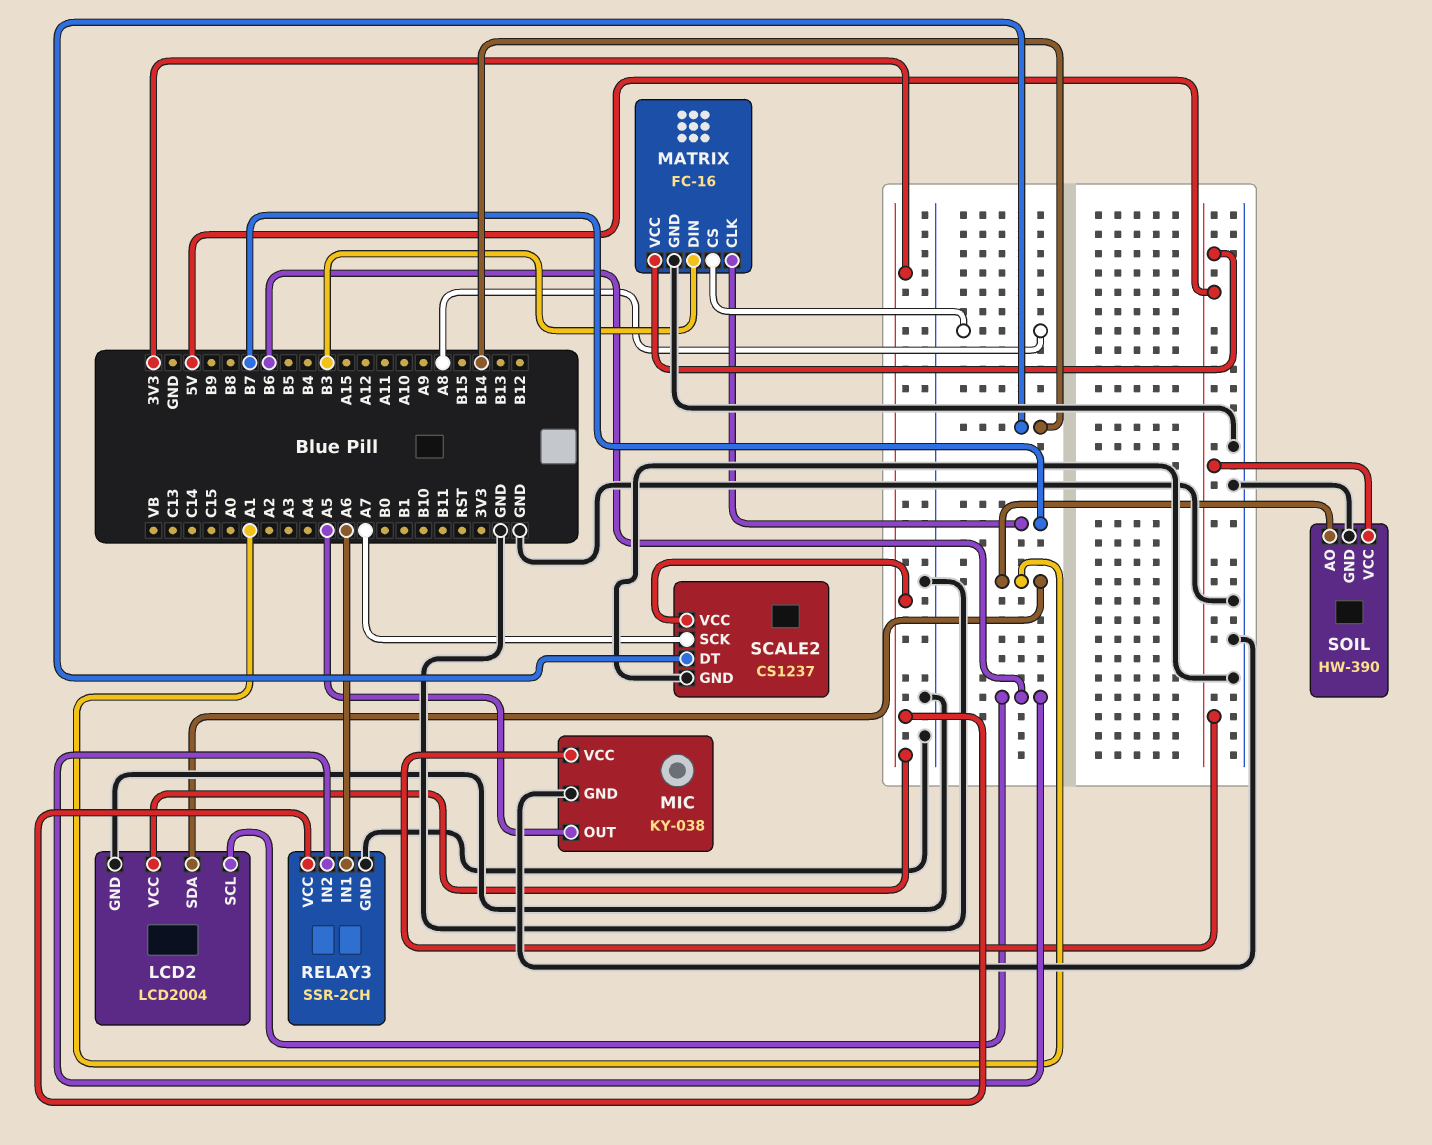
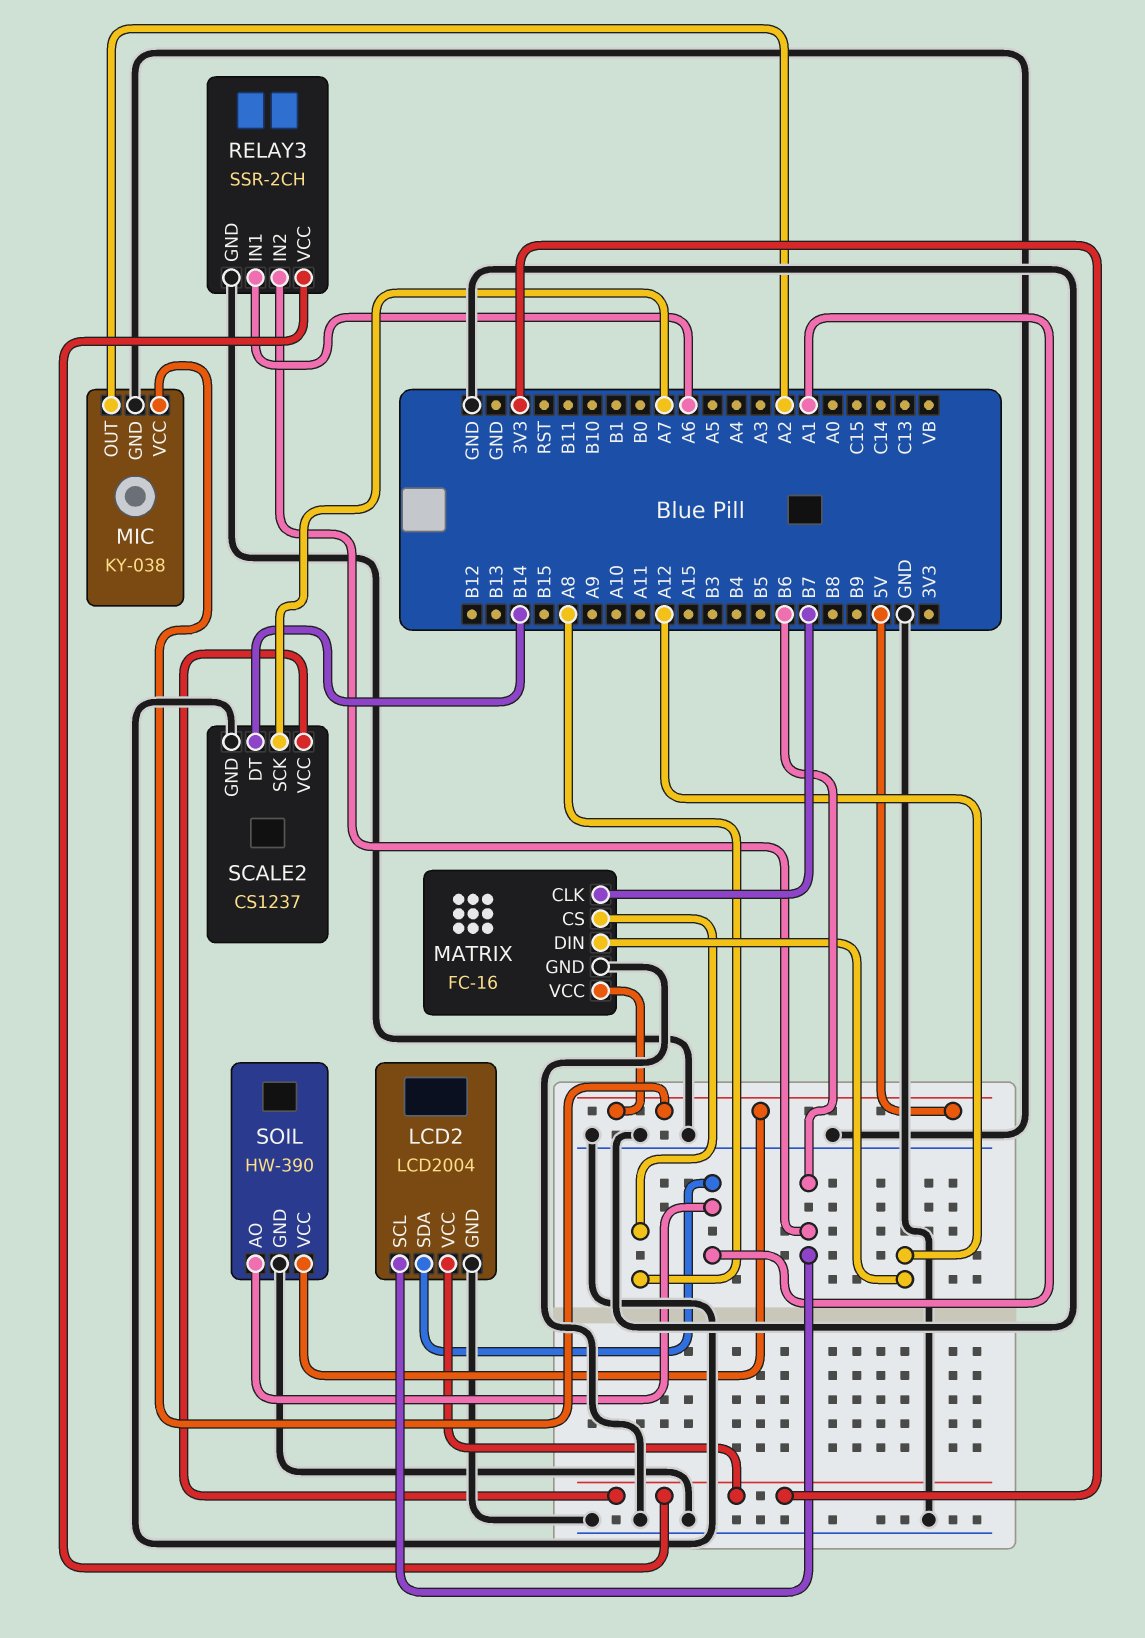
MATRIX pin DIN: B3 -> A12
MIC pin OUT: A5 -> A2

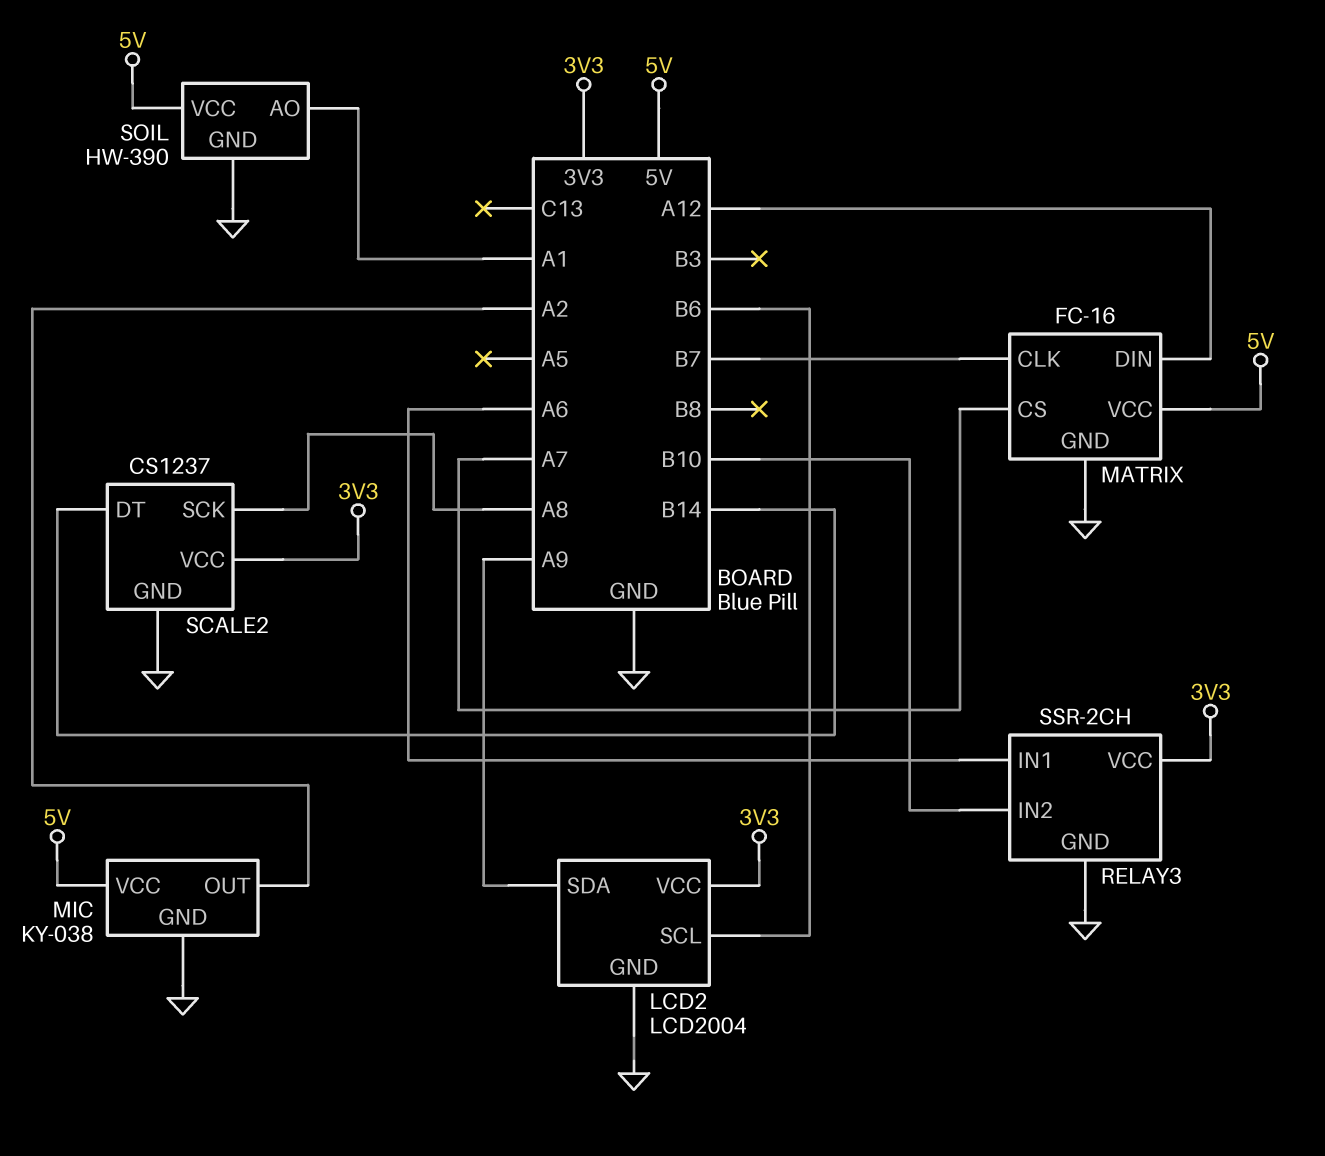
LCD2 pin SDA: A1 -> A9
MATRIX pin CS: A8 -> A7
RELAY3 pin IN2: B6 -> B10
SCALE2 pin SCK: A7 -> A8

